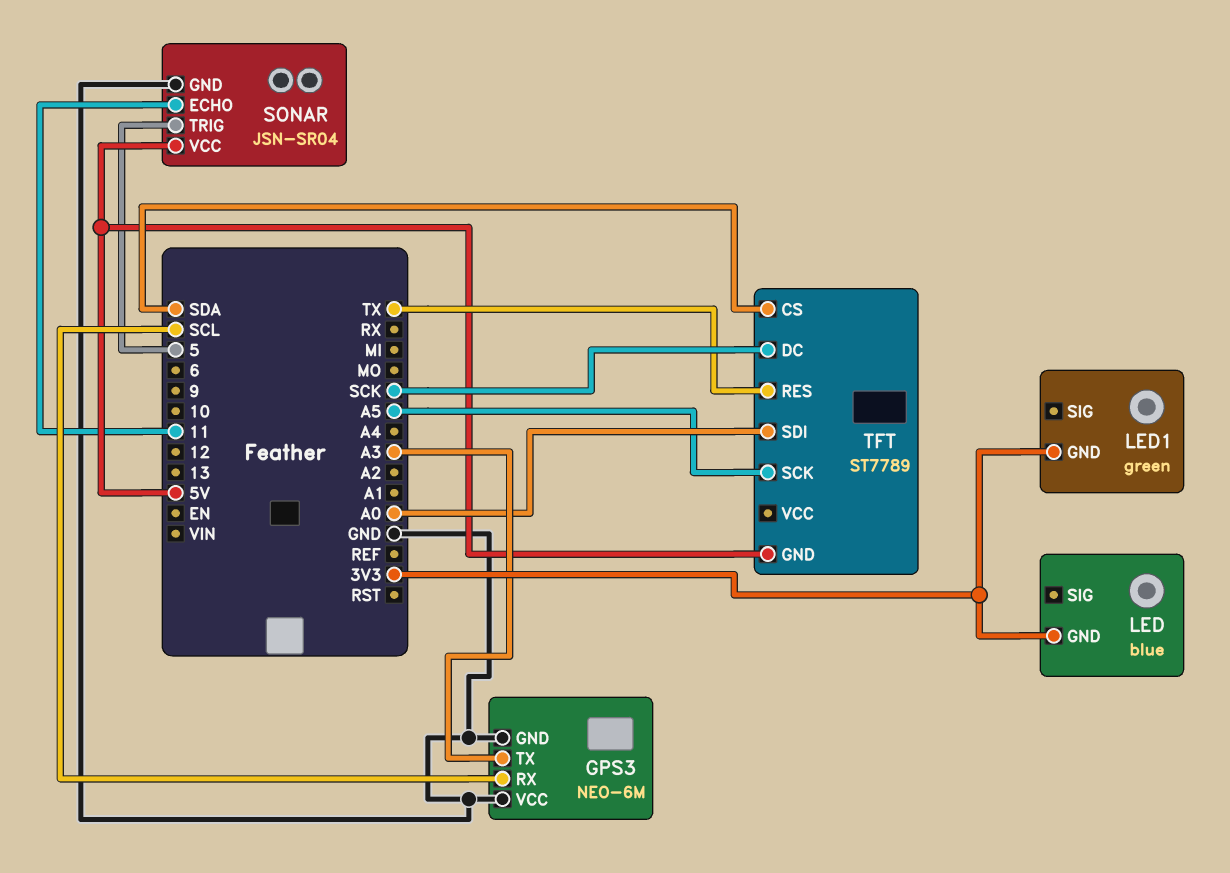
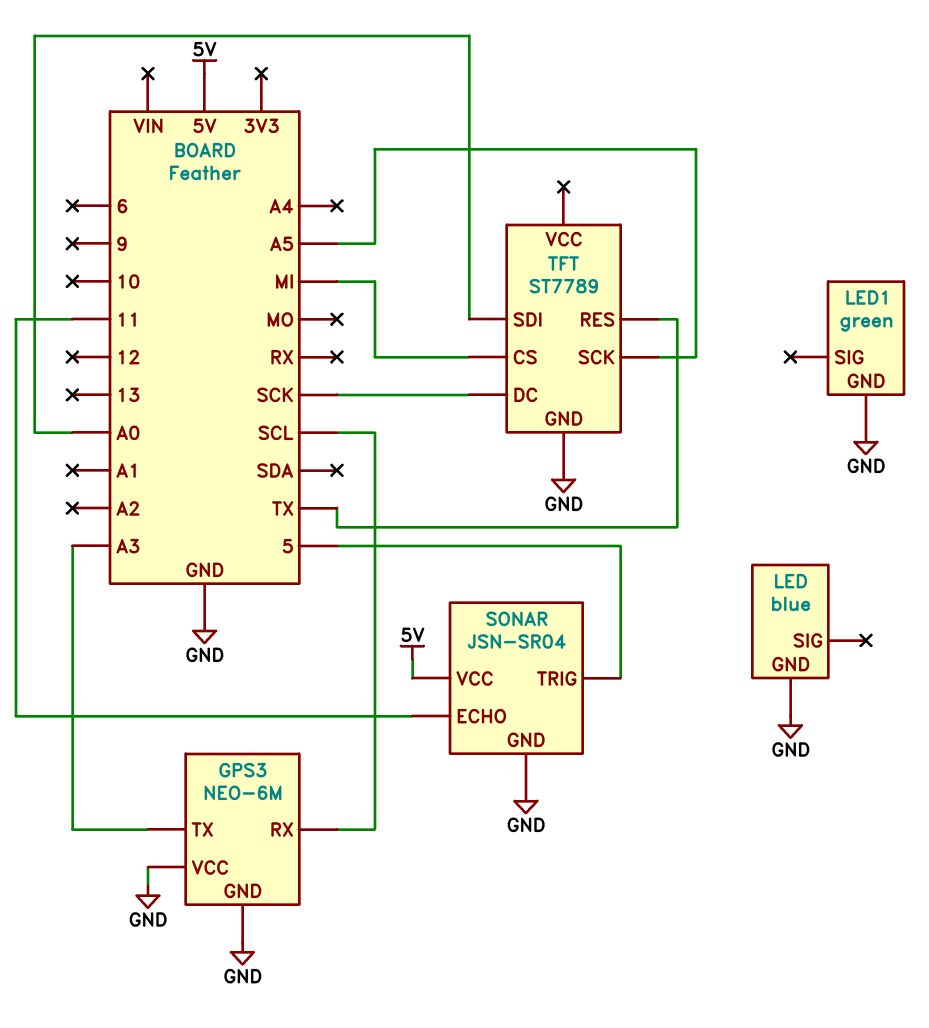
LED pin GND: 3V3 -> GND
LED1 pin GND: 3V3 -> GND
TFT pin CS: SDA -> MI
TFT pin GND: 5V -> GND

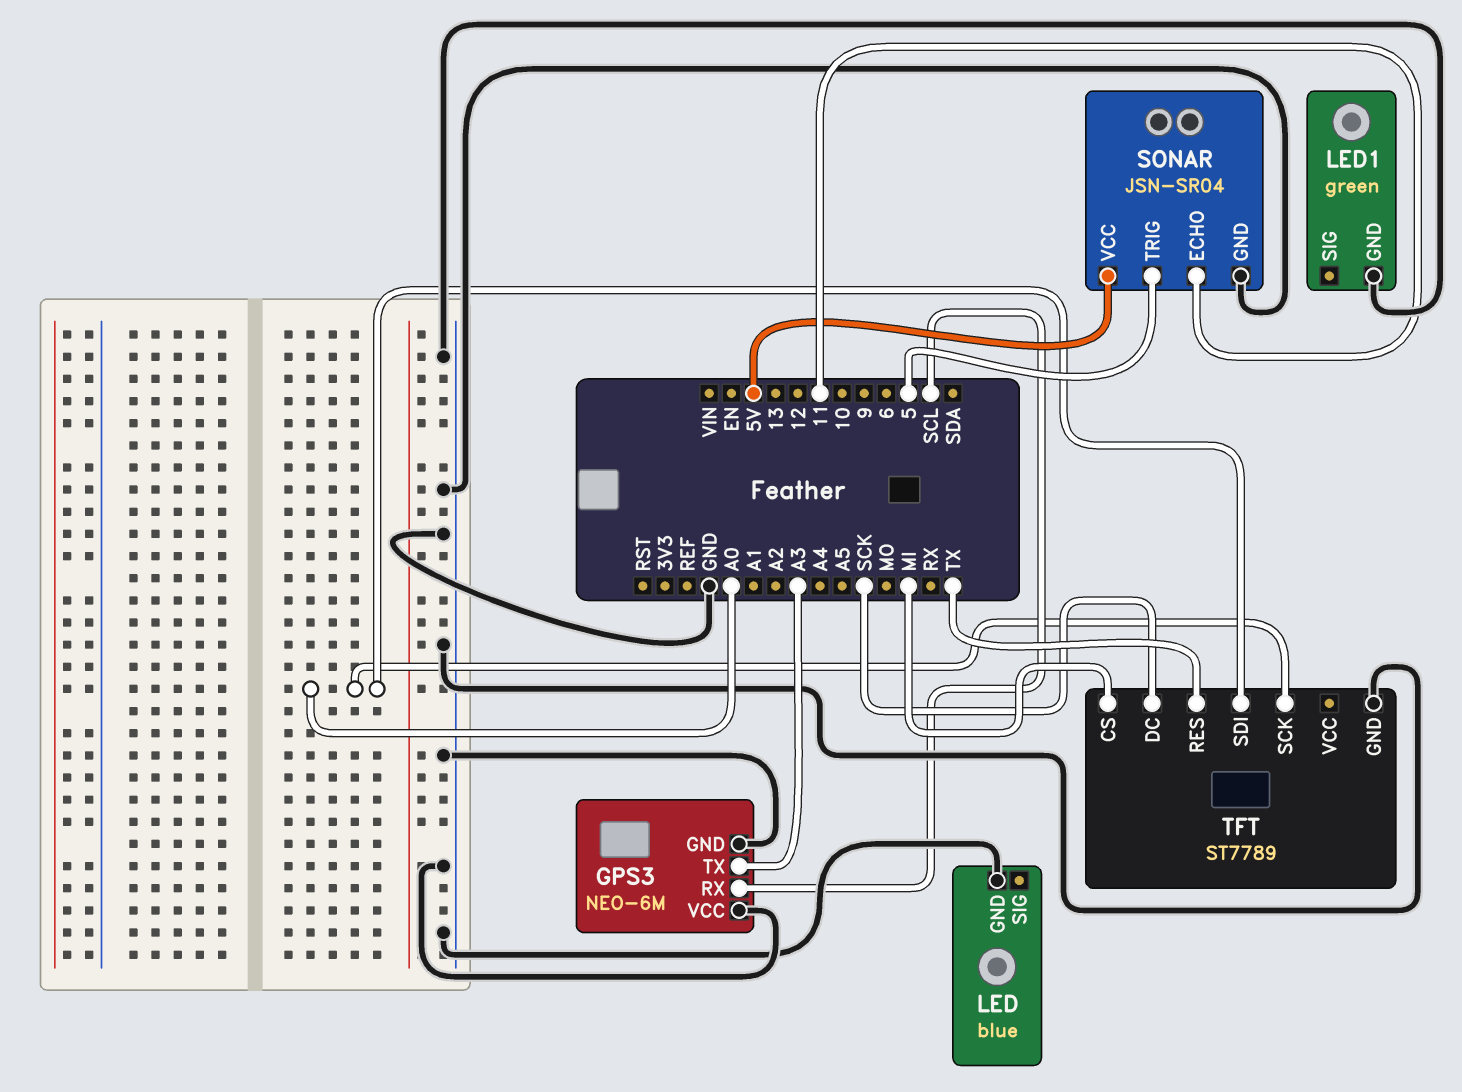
TFT pin SCK: A5 -> A0

